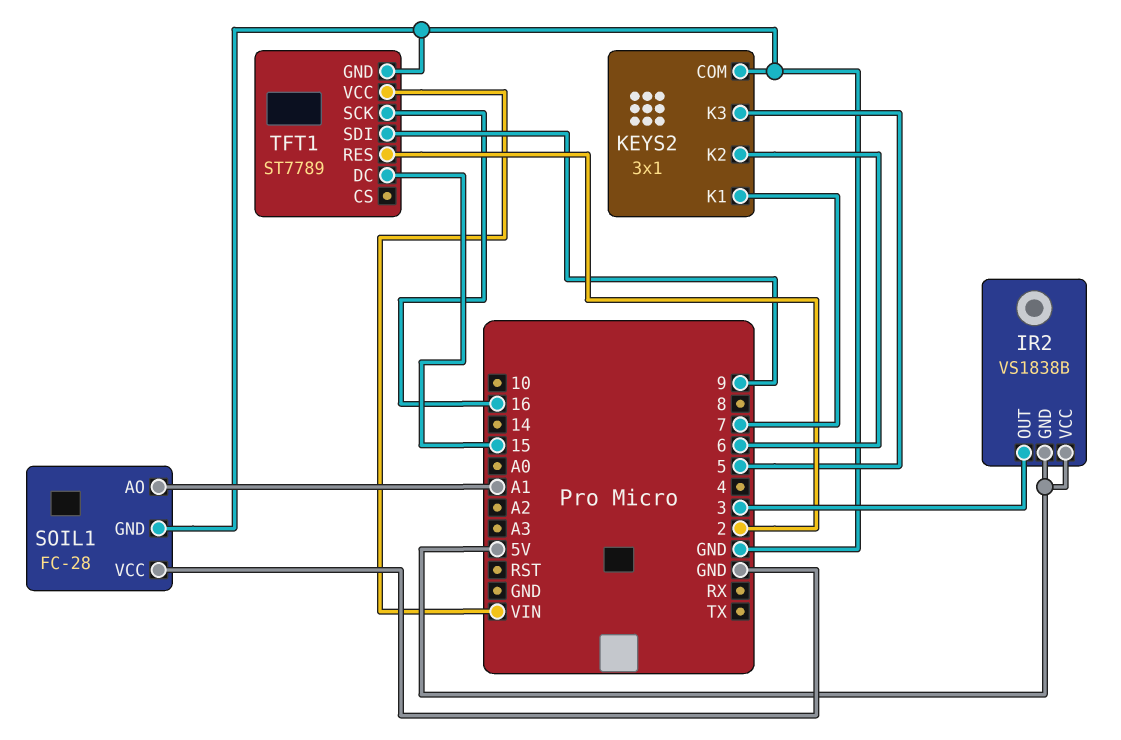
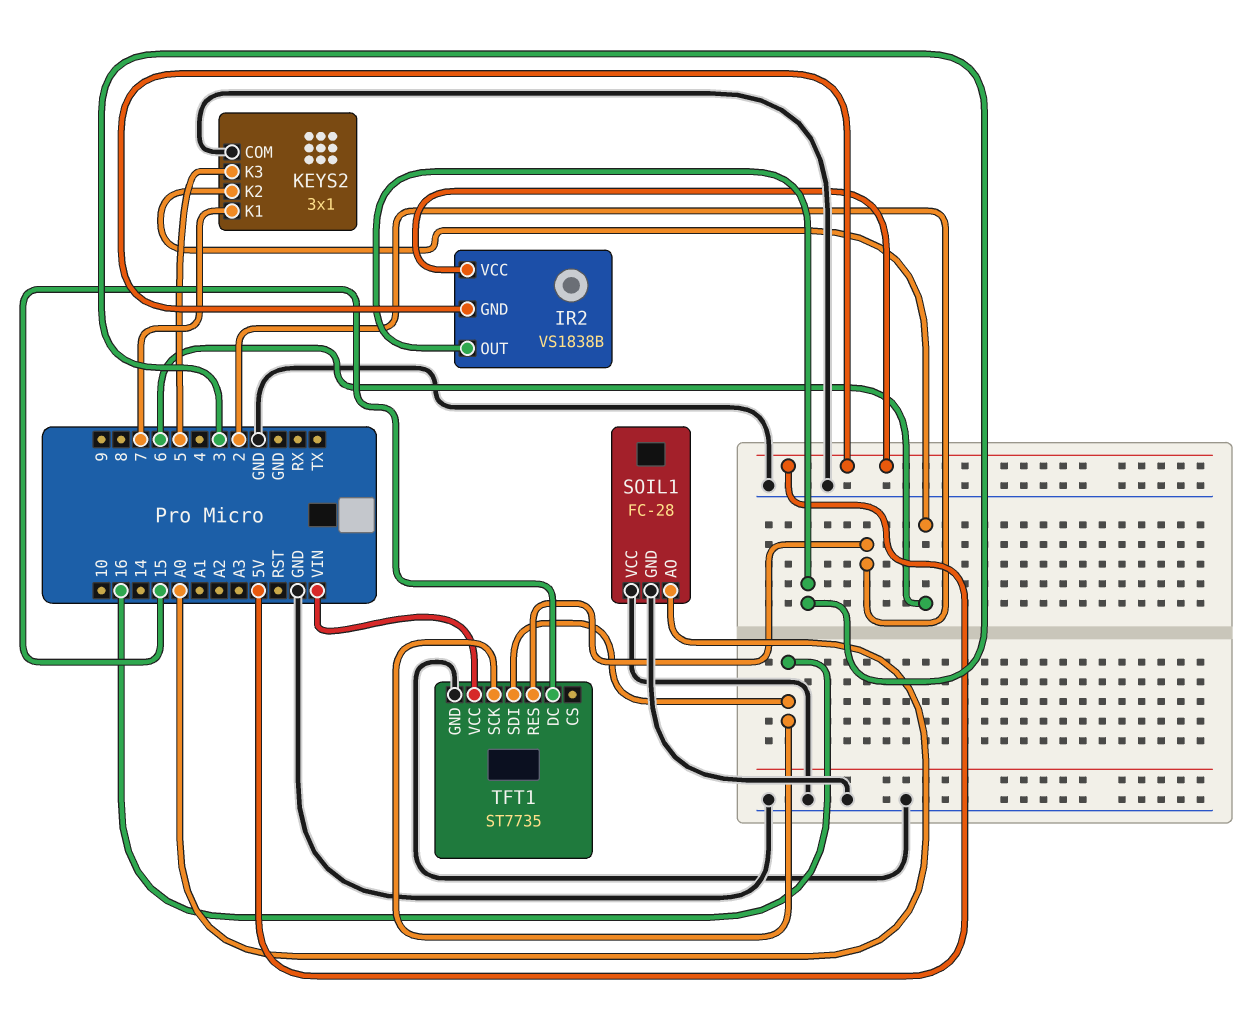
SOIL1 pin AO: A1 -> A0
TFT1: ST7789 -> ST7735
TFT1 pin SDI: 9 -> 16

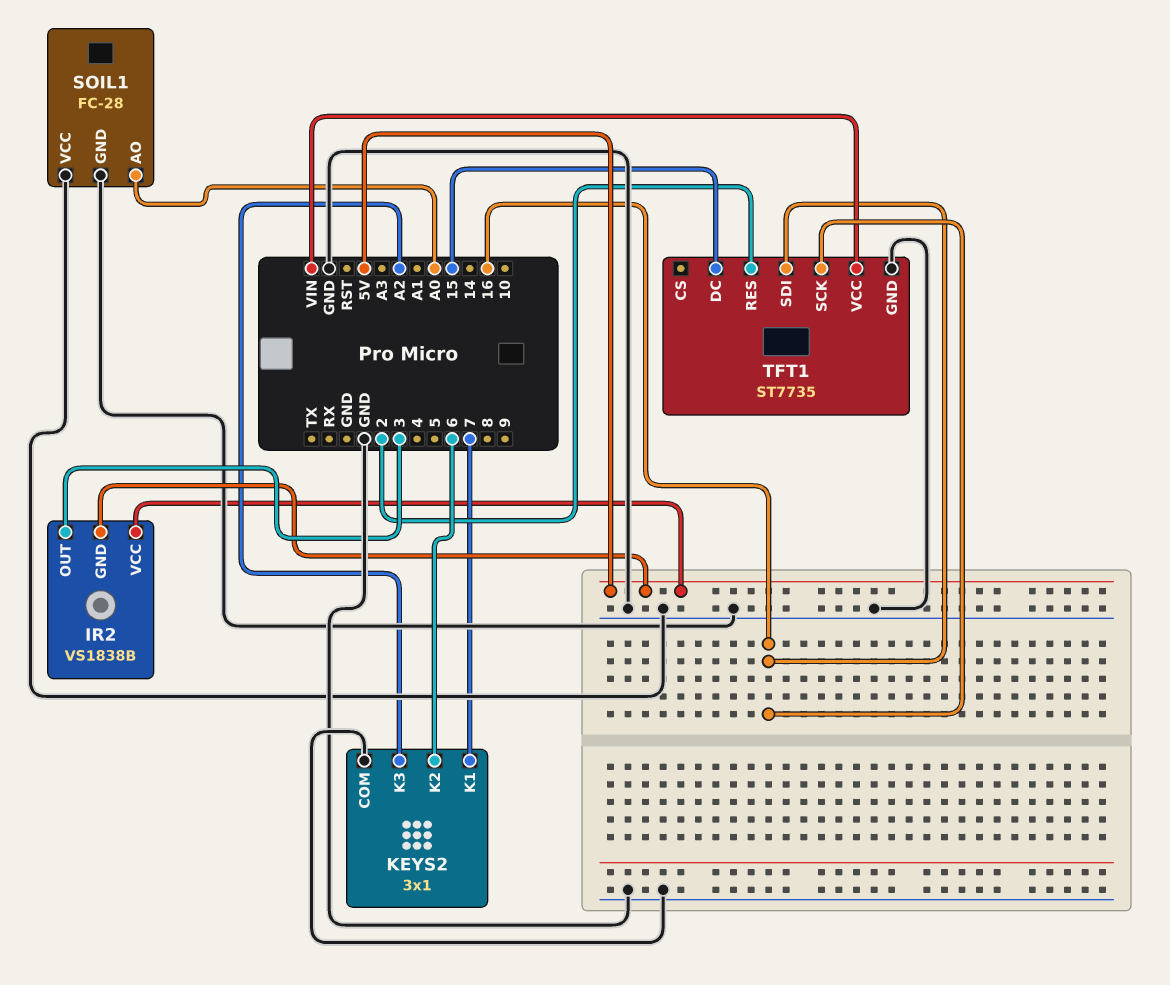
KEYS2 pin K3: 5 -> A2

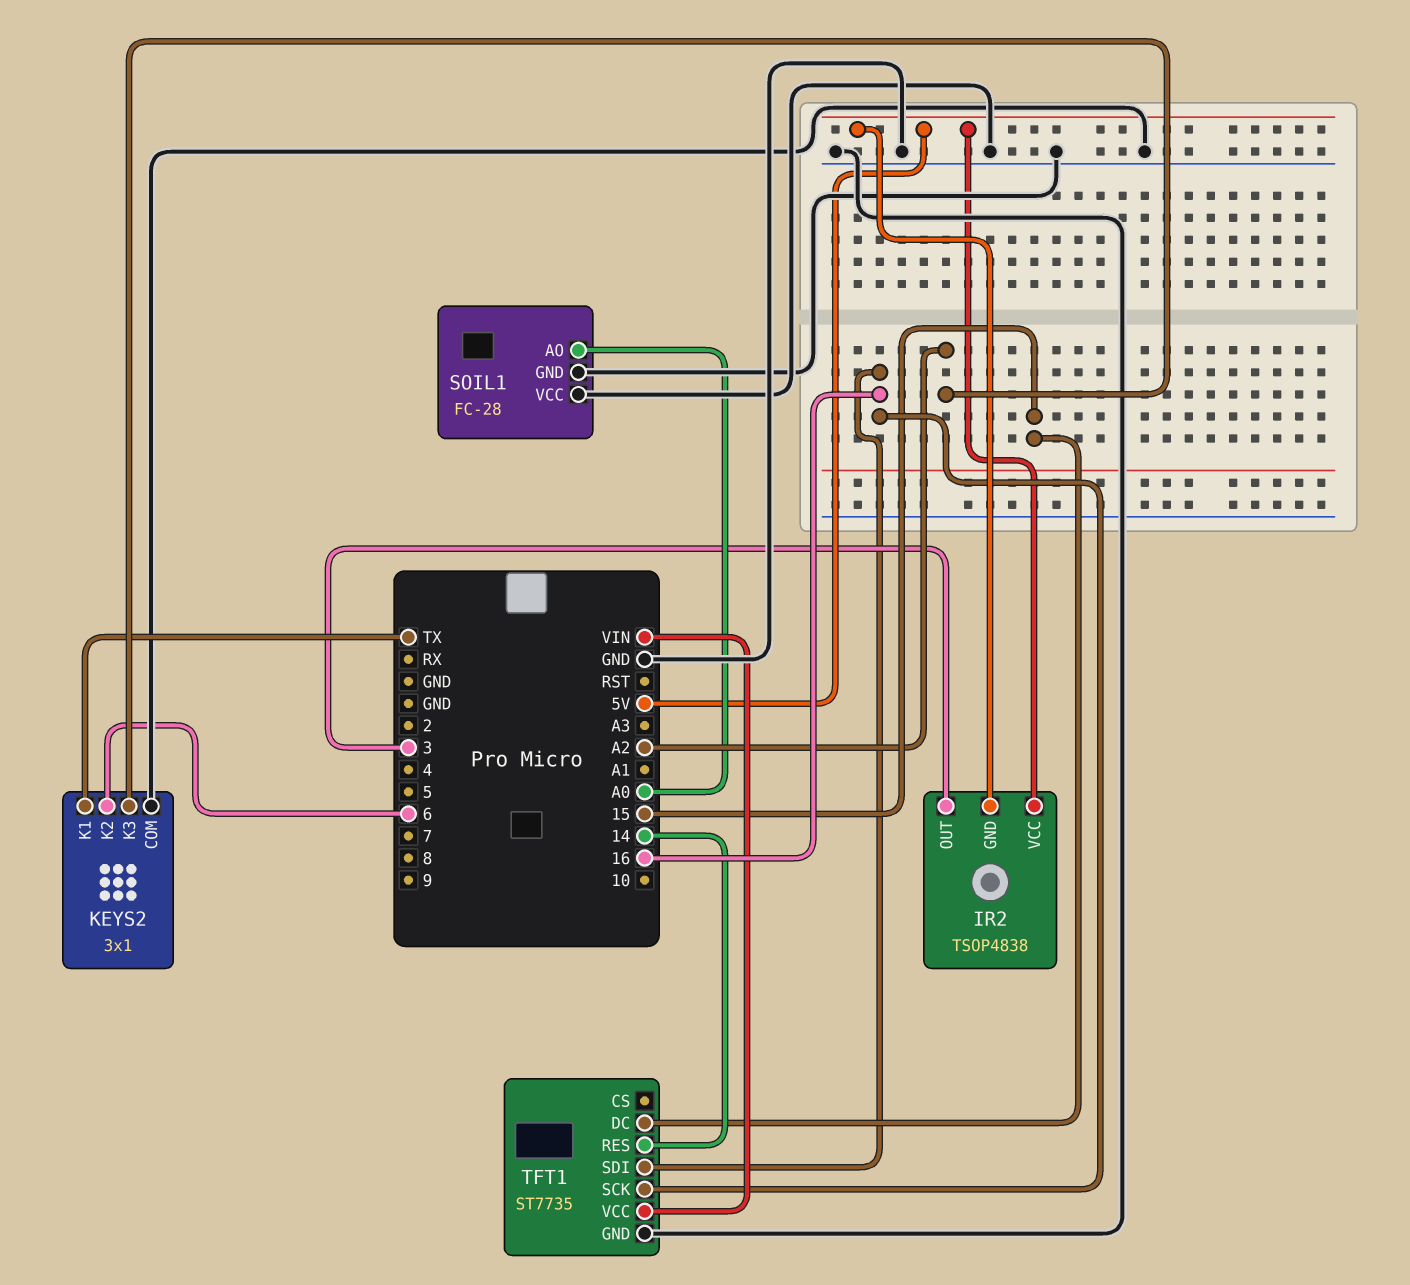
IR2: VS1838B -> TSOP4838
KEYS2 pin K1: 7 -> TX
TFT1 pin RES: 2 -> 14

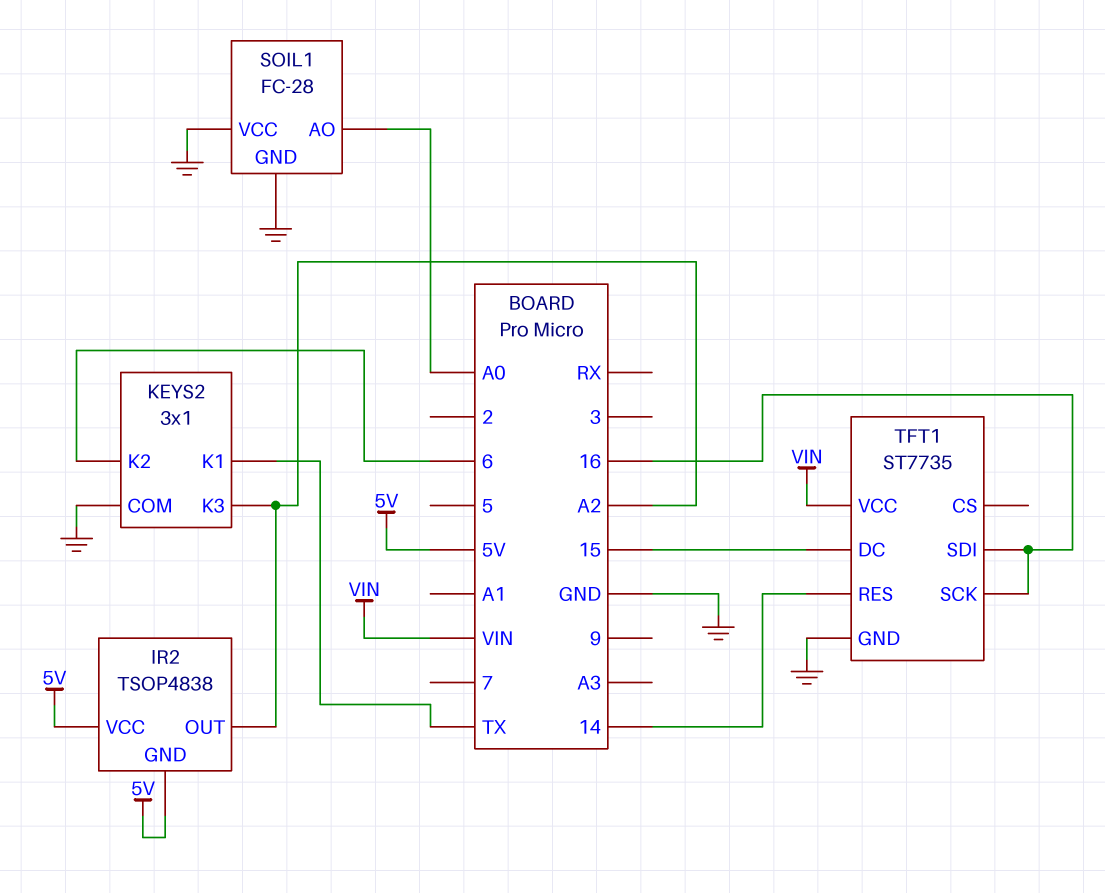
IR2 pin OUT: 3 -> A2

